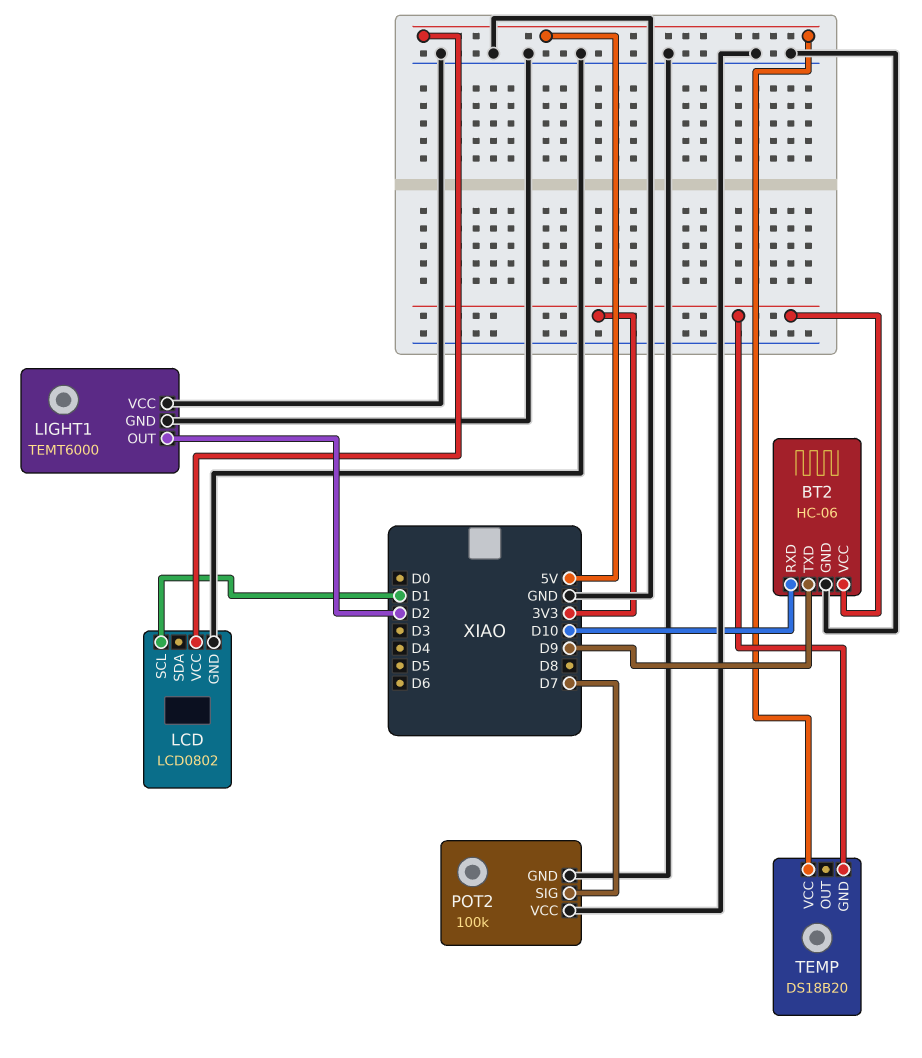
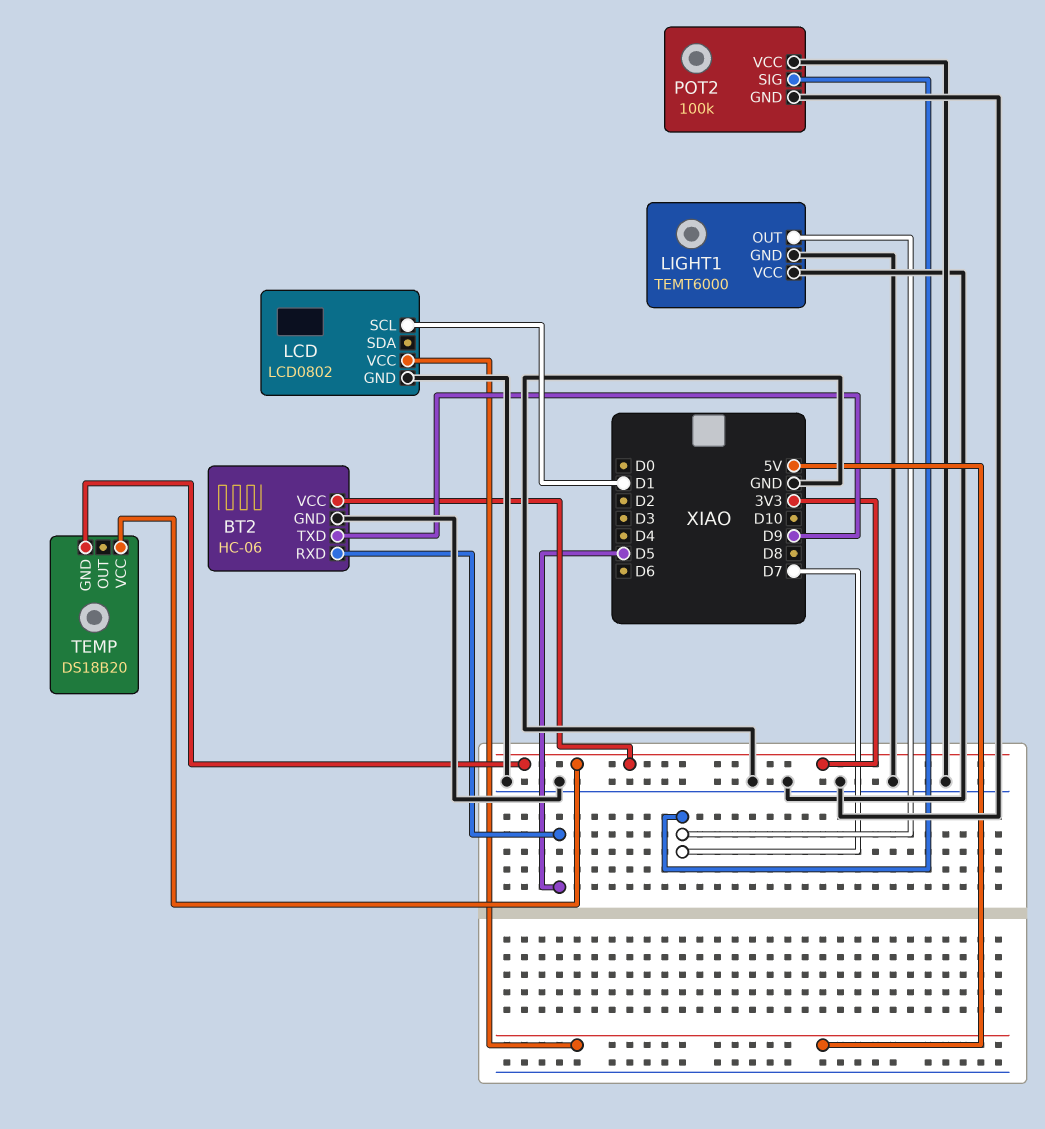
BT2 pin RXD: D10 -> D5
LIGHT1 pin OUT: D2 -> D7
TEMP pin VCC: 5V -> 3V3

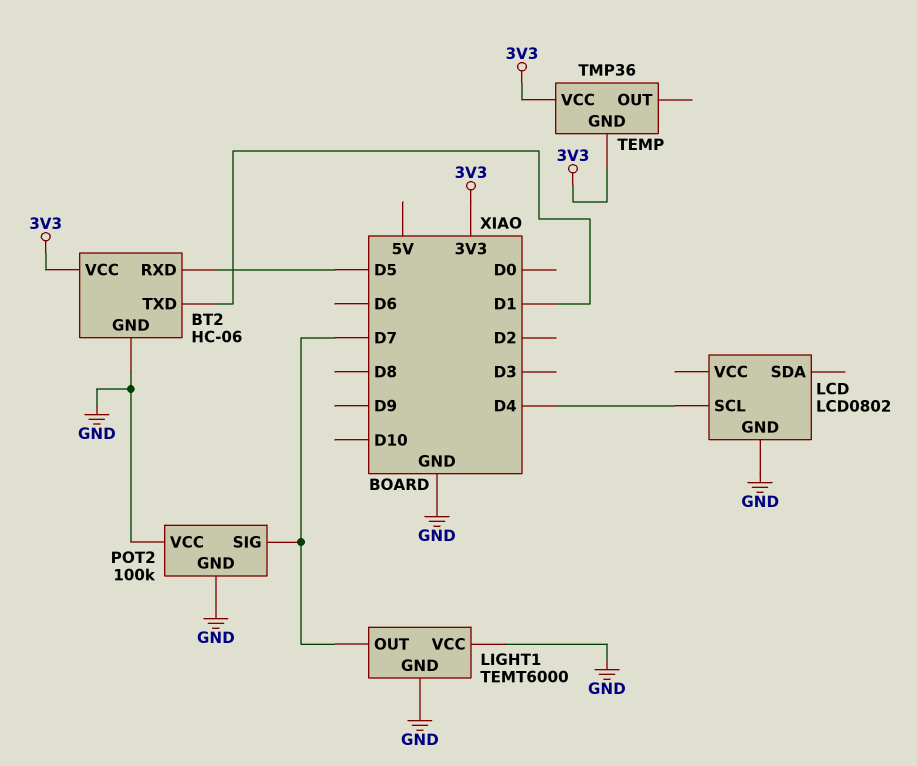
BT2 pin TXD: D9 -> D1
LCD pin SCL: D1 -> D4
LCD pin VCC: 5V -> none
TEMP: DS18B20 -> TMP36

